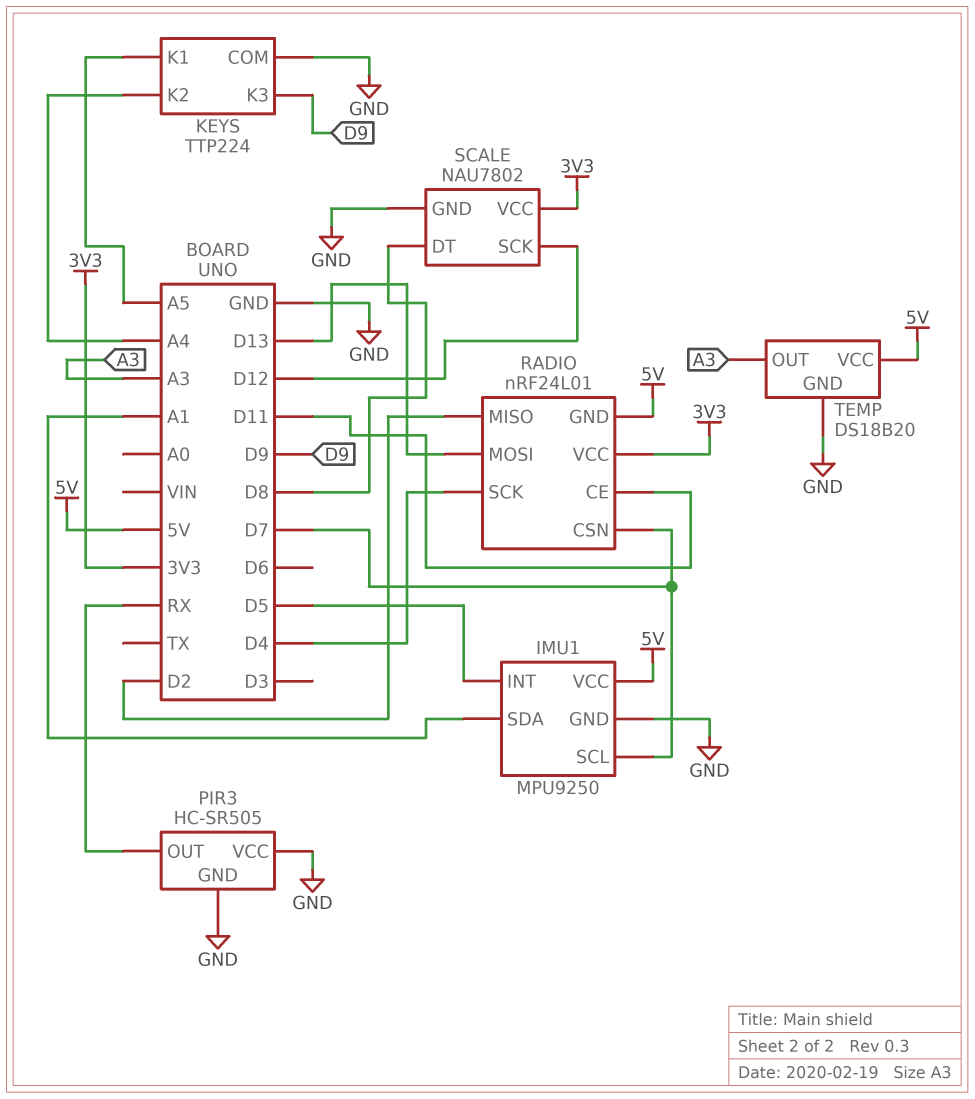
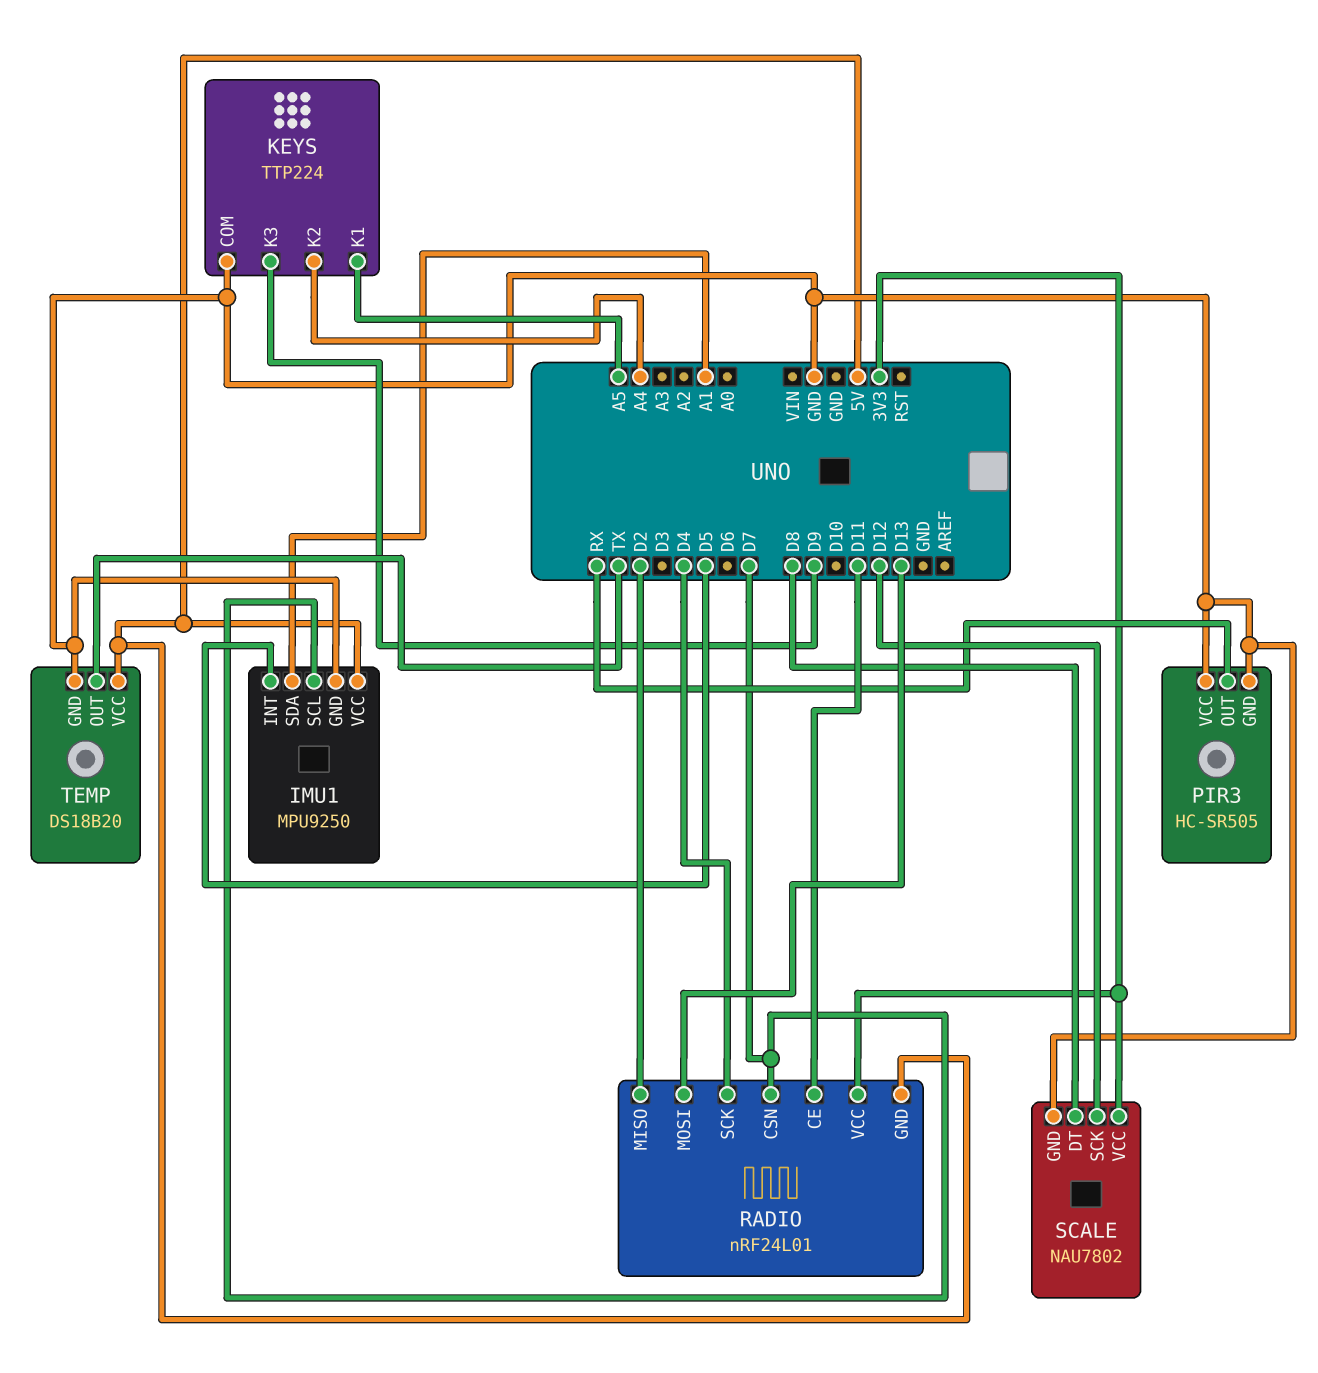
TEMP pin OUT: A3 -> TX

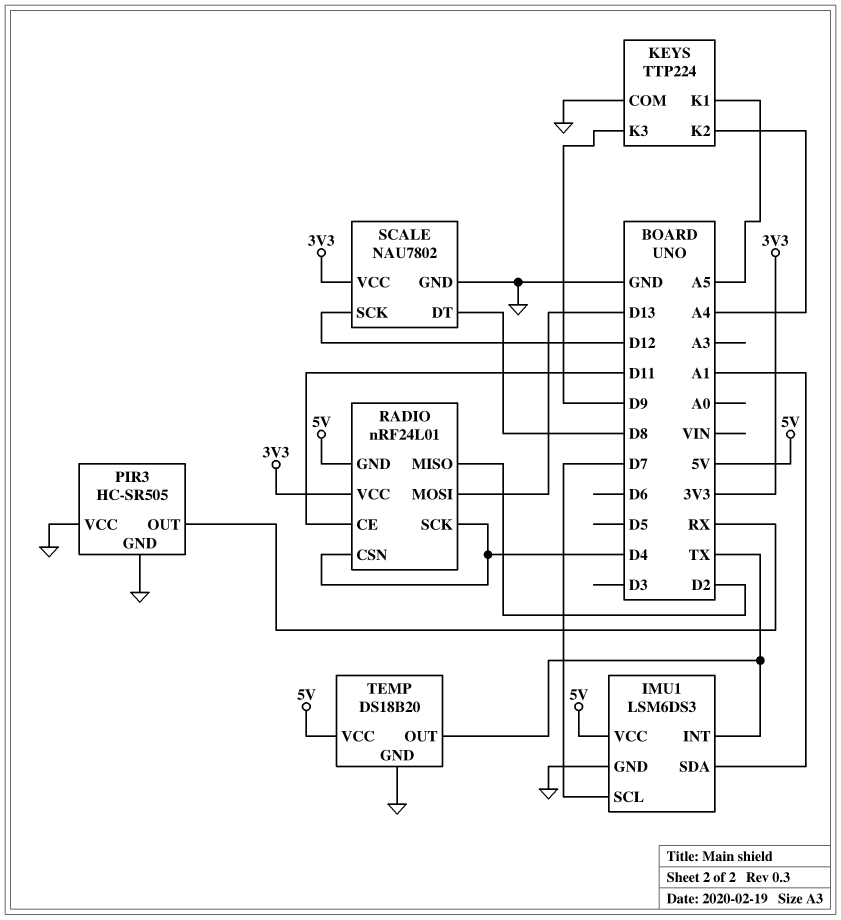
IMU1: MPU9250 -> LSM6DS3
IMU1 pin INT: D5 -> TX
RADIO pin CSN: D7 -> D4

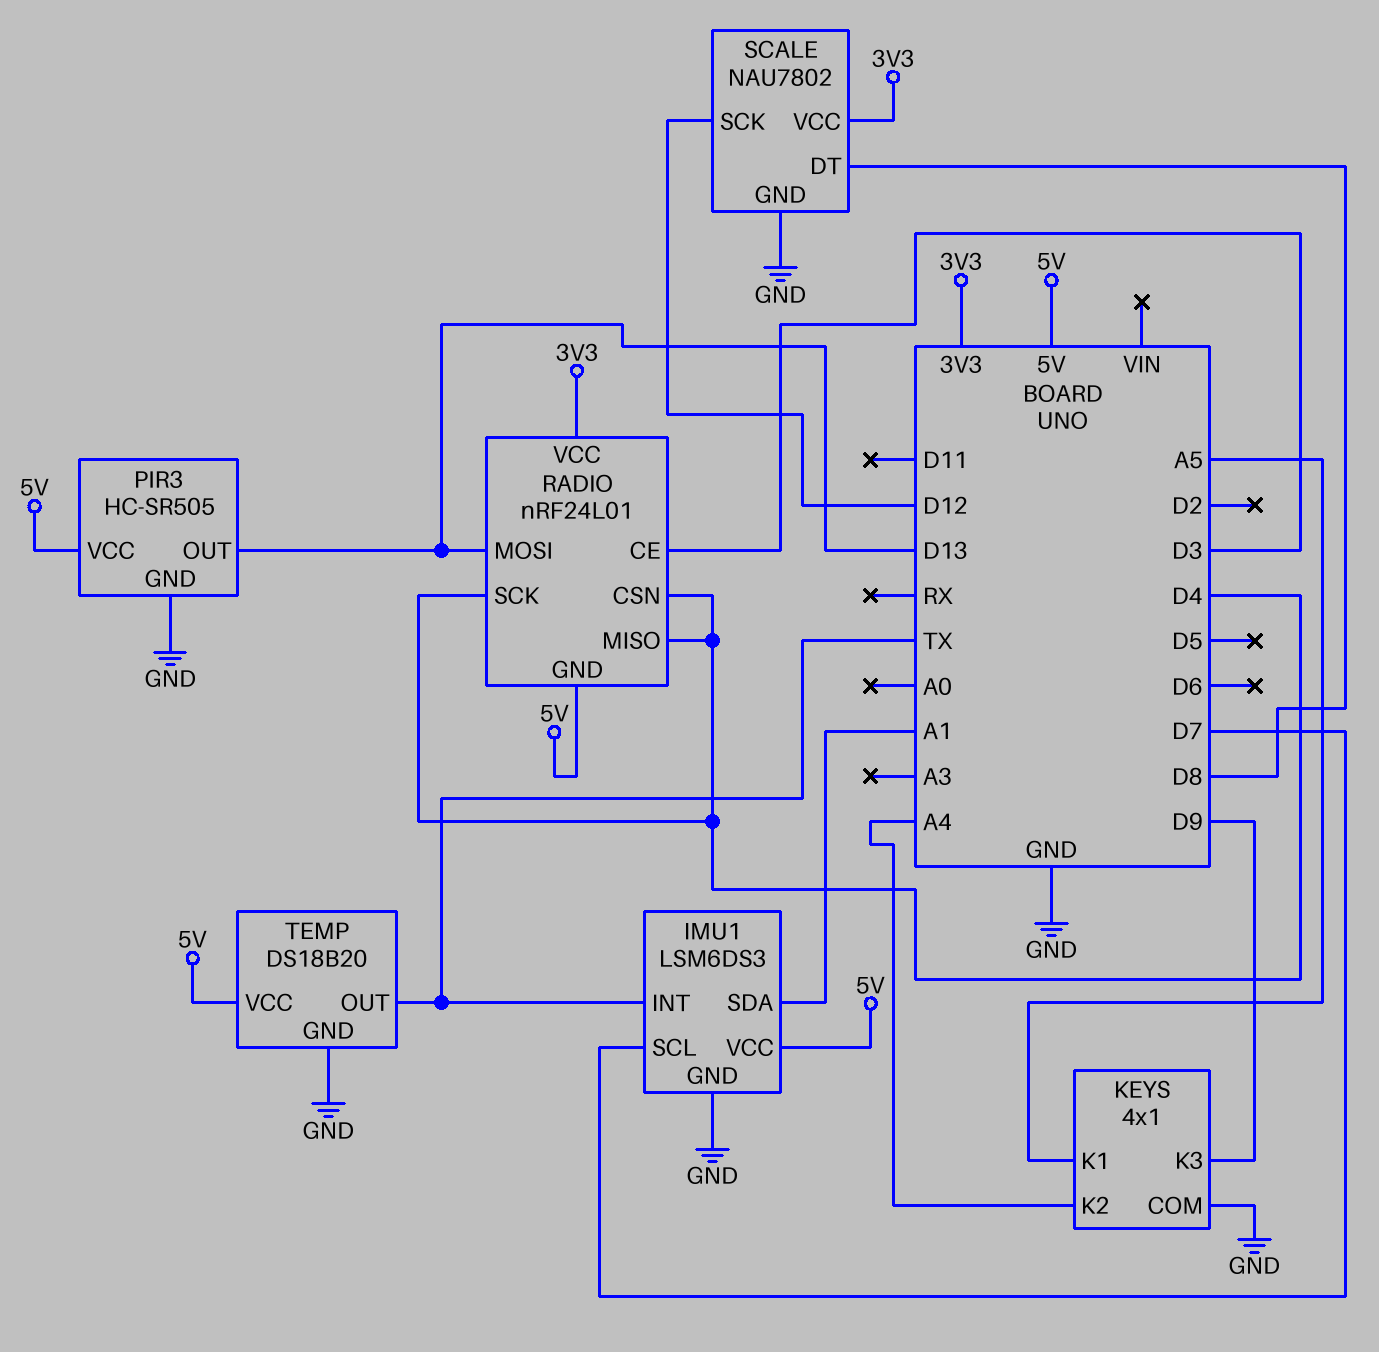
KEYS: TTP224 -> 4x1
PIR3 pin OUT: RX -> D13
PIR3 pin VCC: GND -> 5V
RADIO pin CE: D11 -> D3
RADIO pin MISO: D2 -> D4

